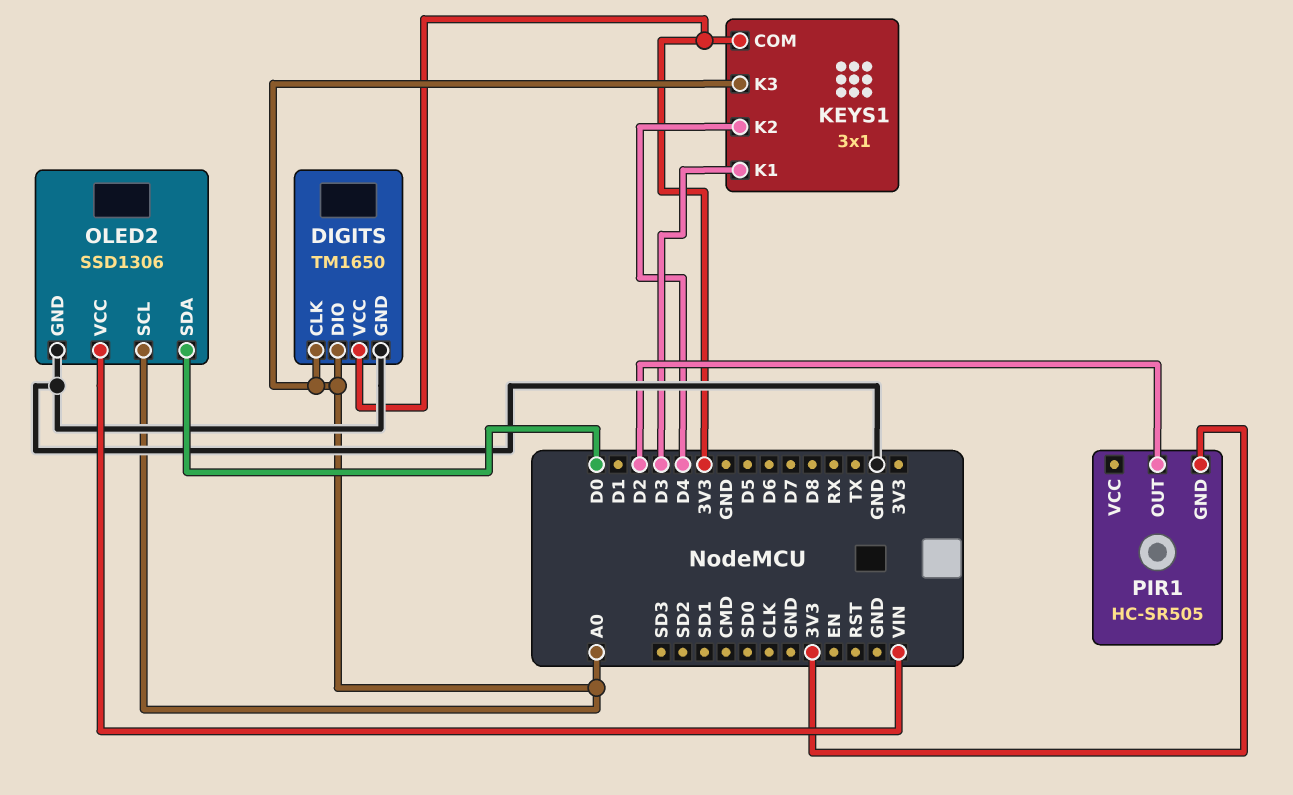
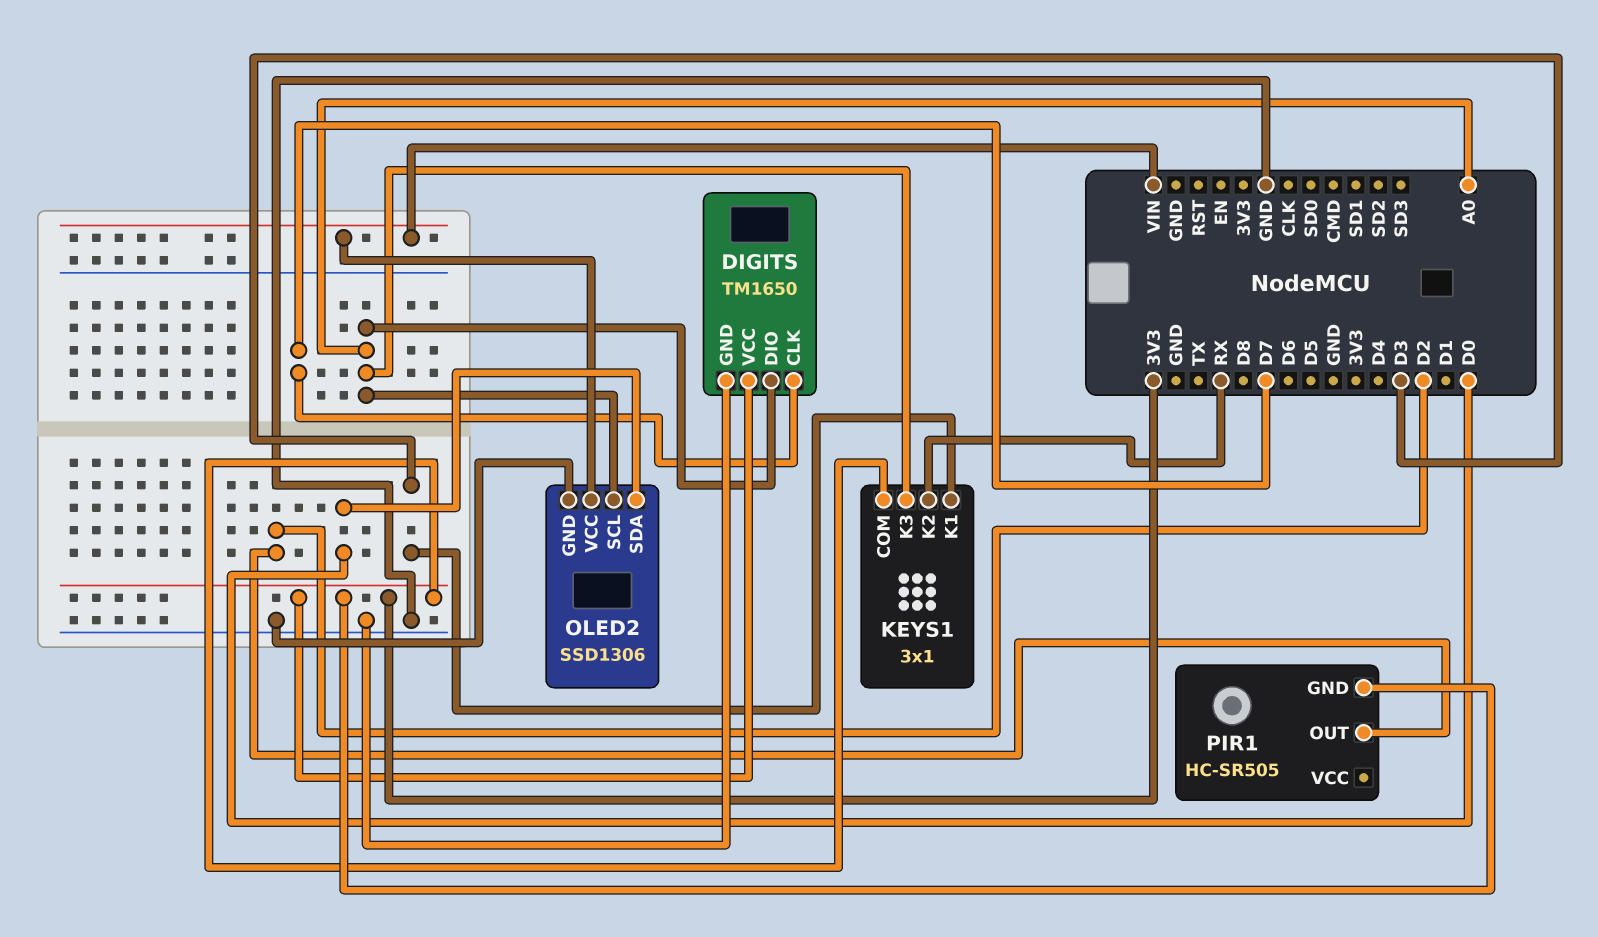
DIGITS pin CLK: A0 -> D7
KEYS1 pin K2: D4 -> RX

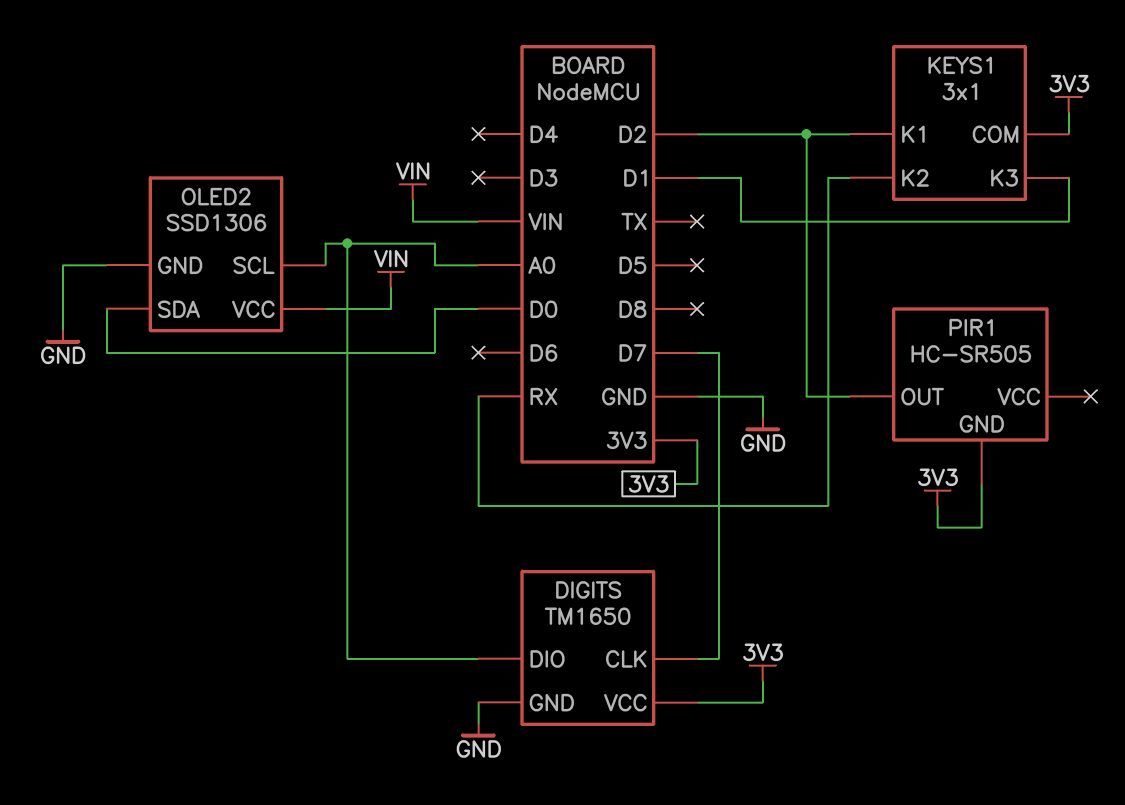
KEYS1 pin K1: D3 -> D2
KEYS1 pin K3: A0 -> D1

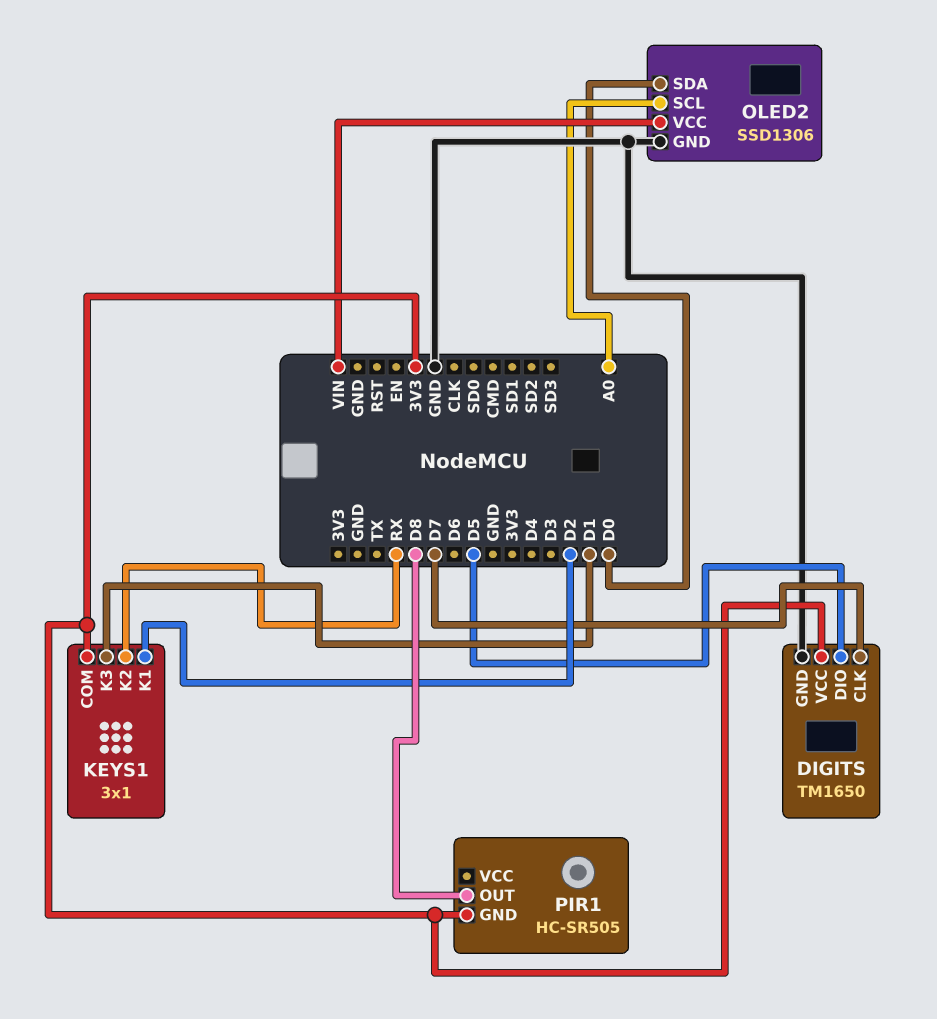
DIGITS pin DIO: A0 -> D5
PIR1 pin OUT: D2 -> D8

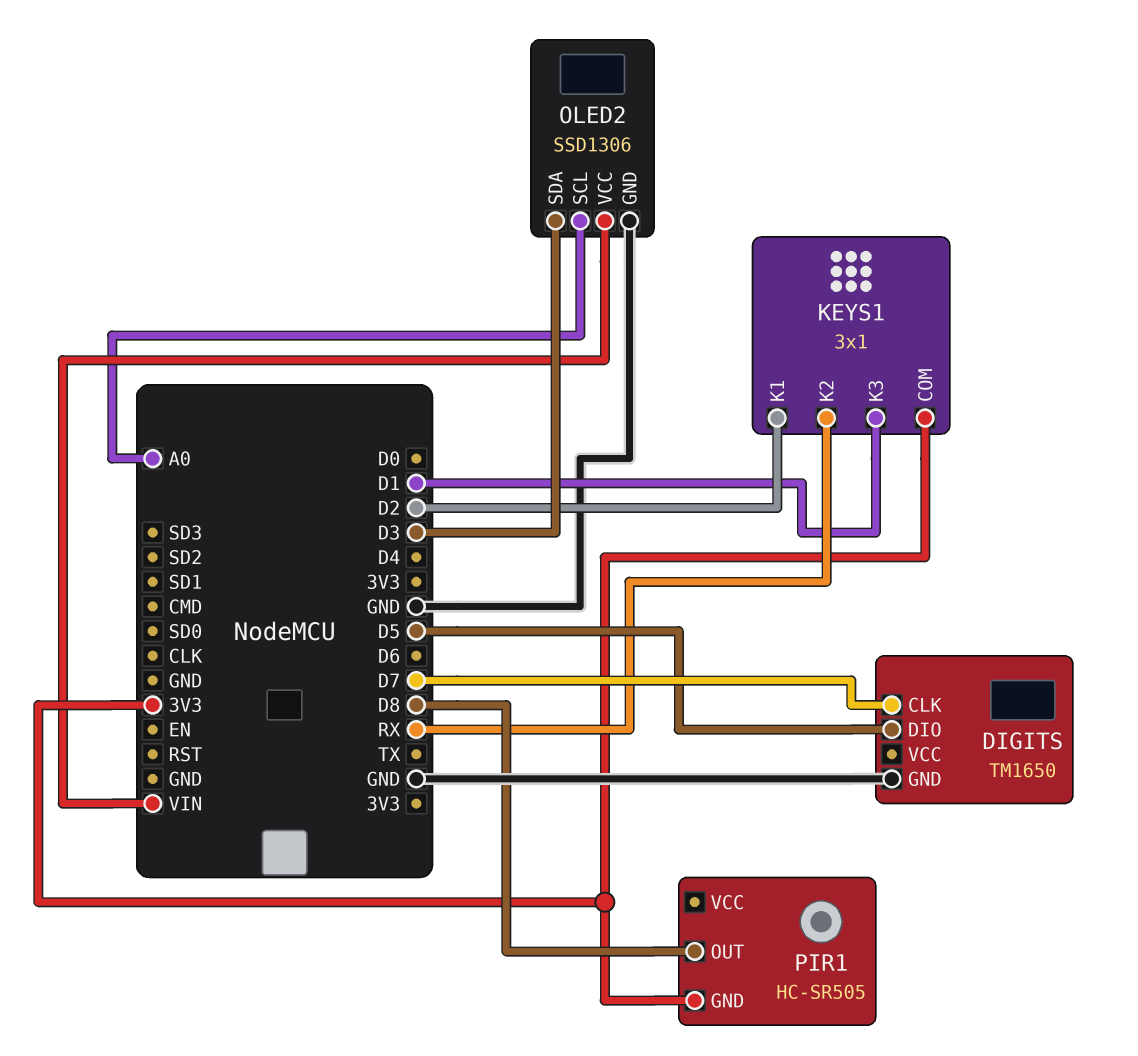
DIGITS pin VCC: 3V3 -> none
OLED2 pin SDA: D0 -> D3

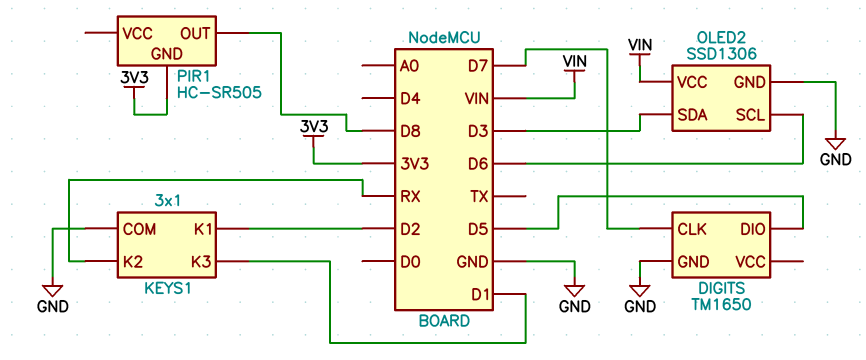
KEYS1 pin COM: 3V3 -> GND
OLED2 pin SCL: A0 -> D6

